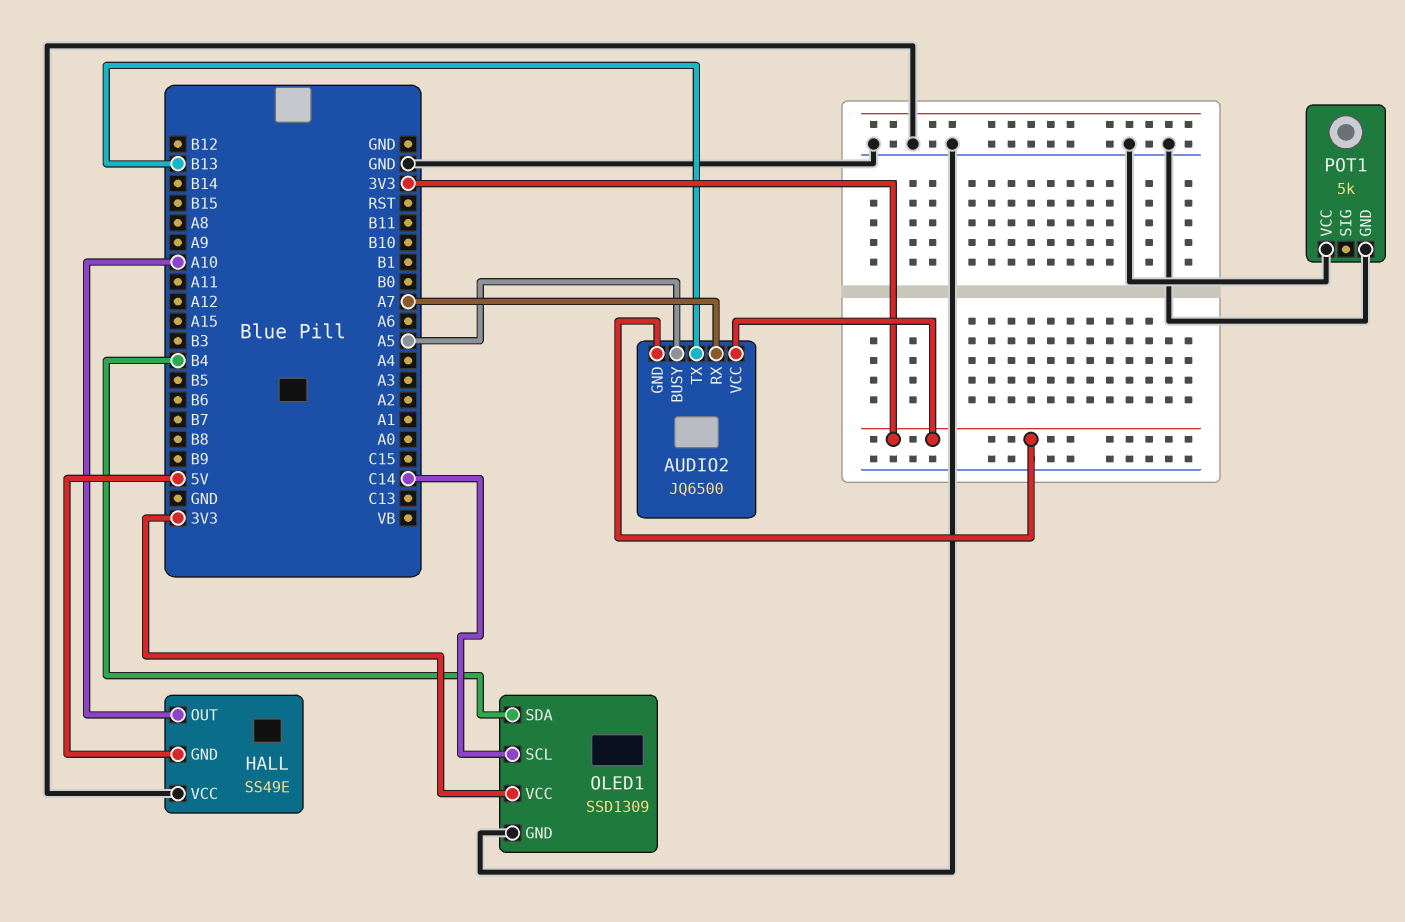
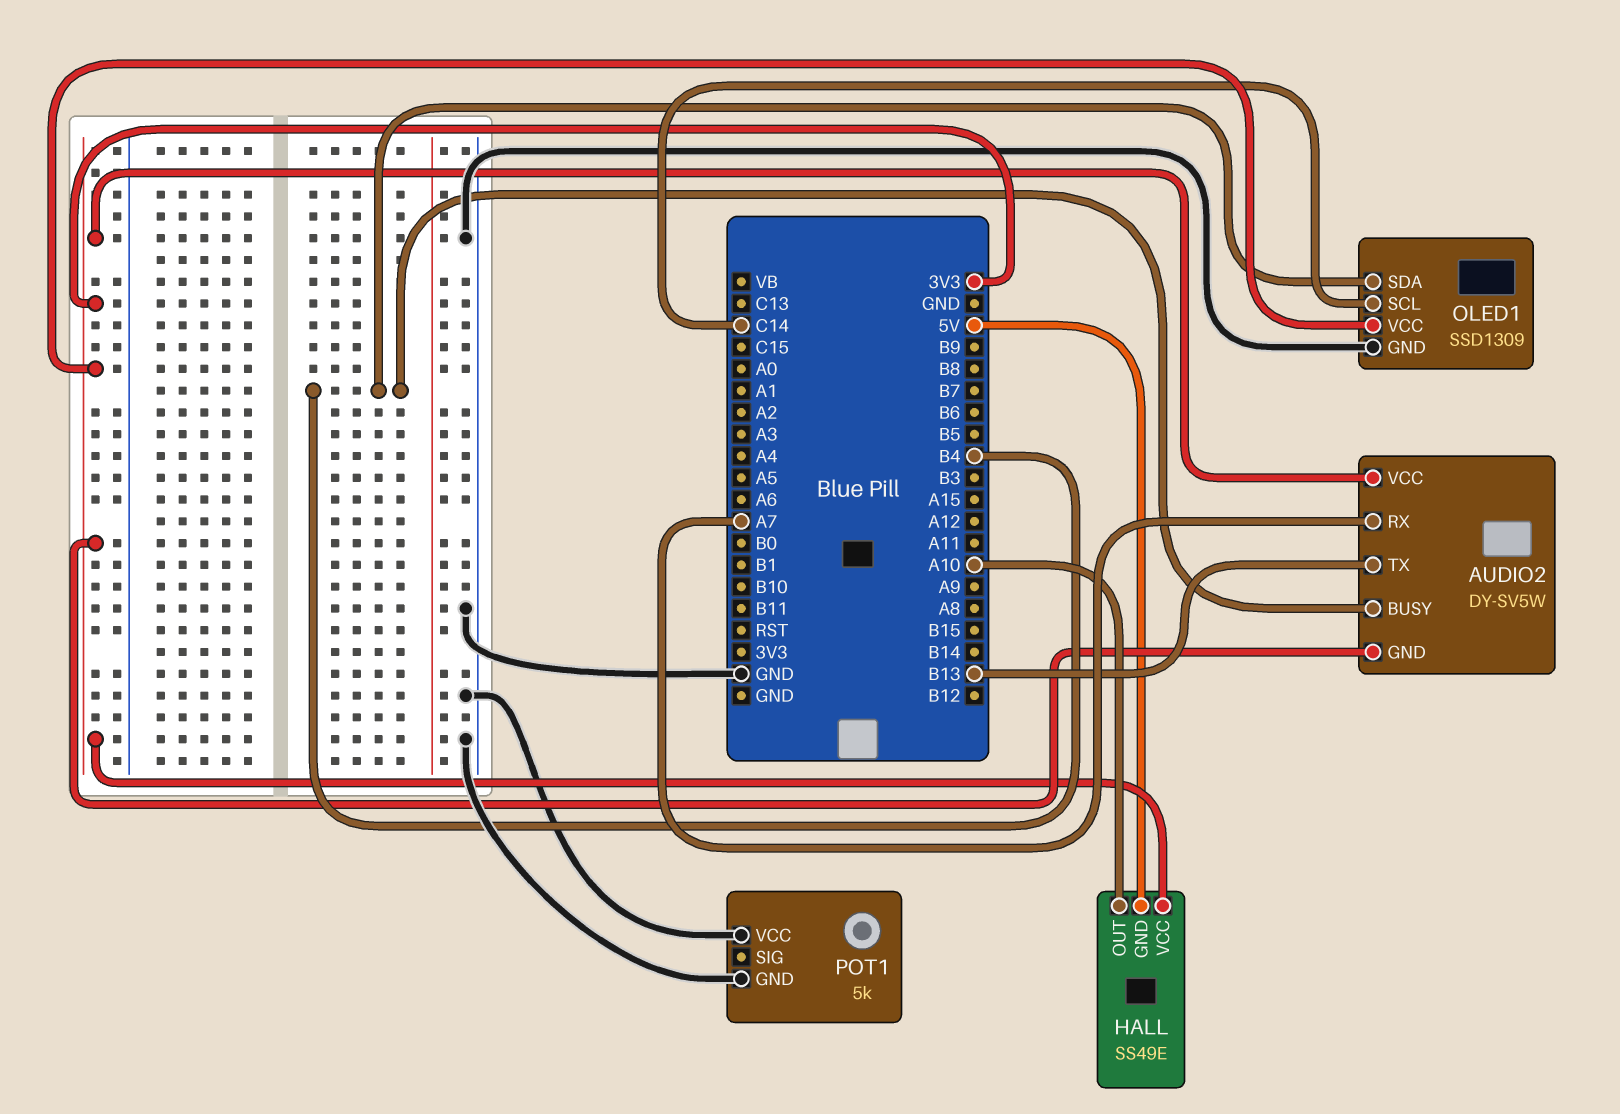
AUDIO2: JQ6500 -> DY-SV5W
AUDIO2 pin BUSY: A5 -> B4
HALL pin VCC: GND -> 3V3

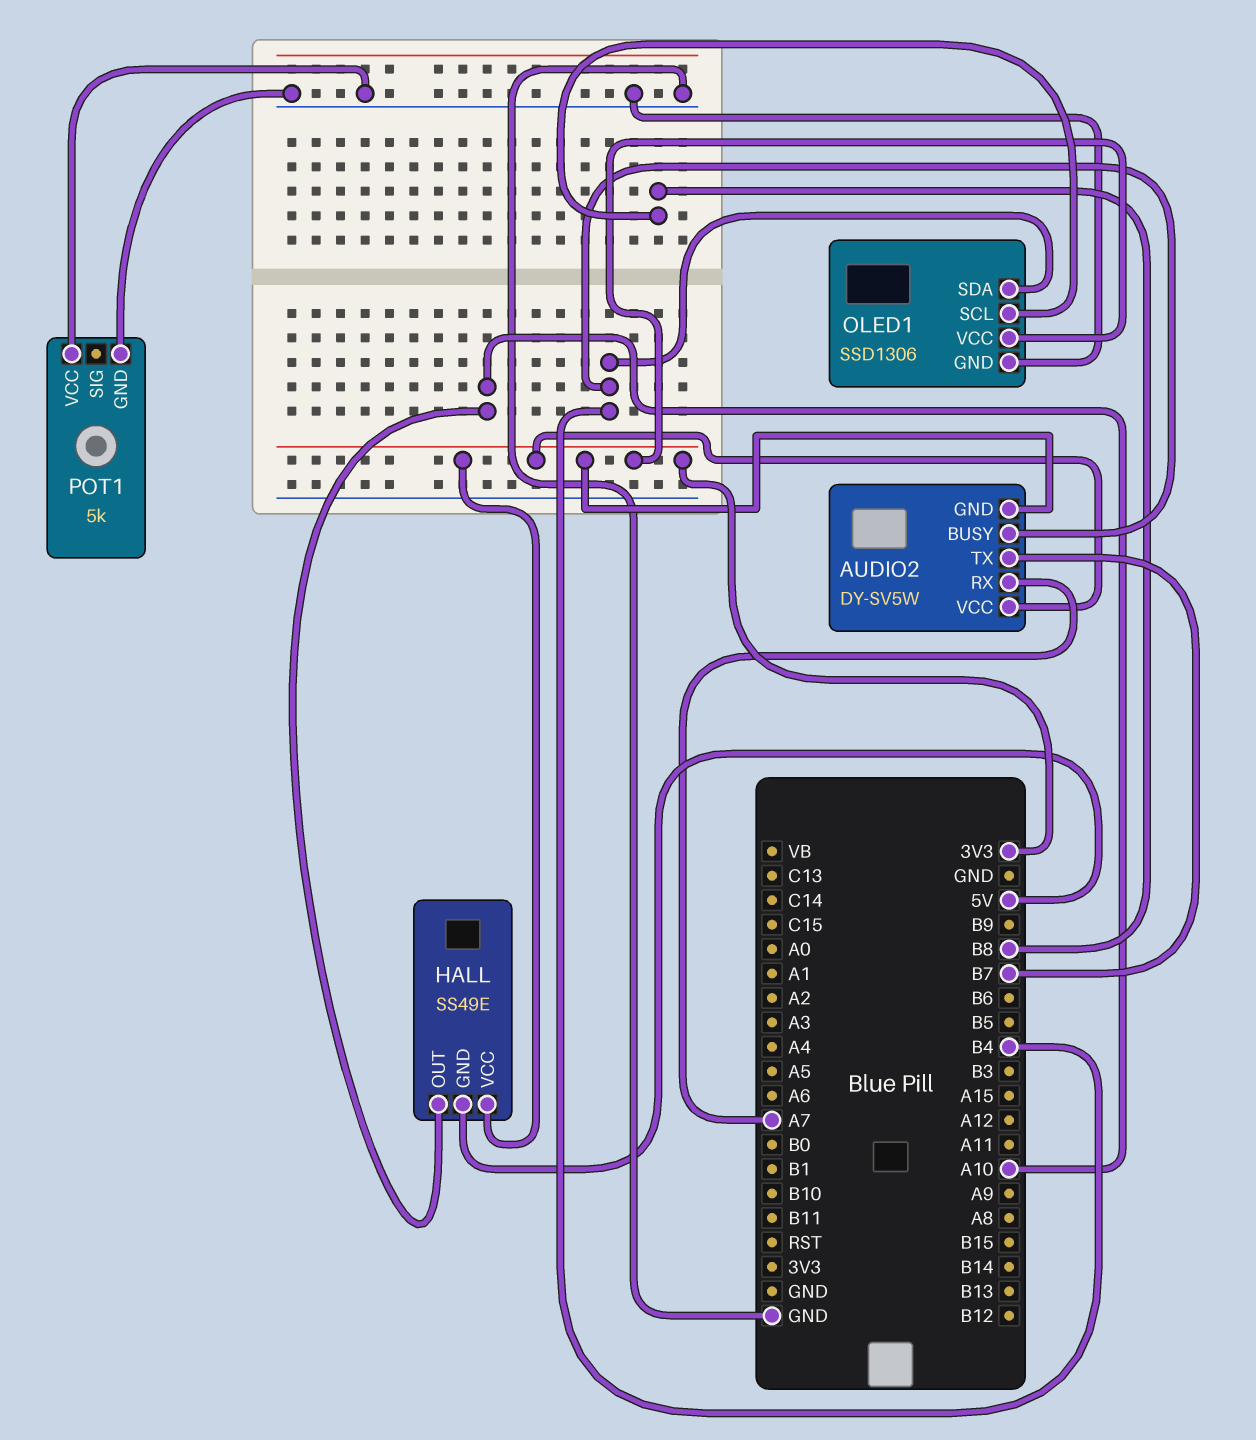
AUDIO2 pin TX: B13 -> B7
OLED1: SSD1309 -> SSD1306
OLED1 pin SCL: C14 -> B8

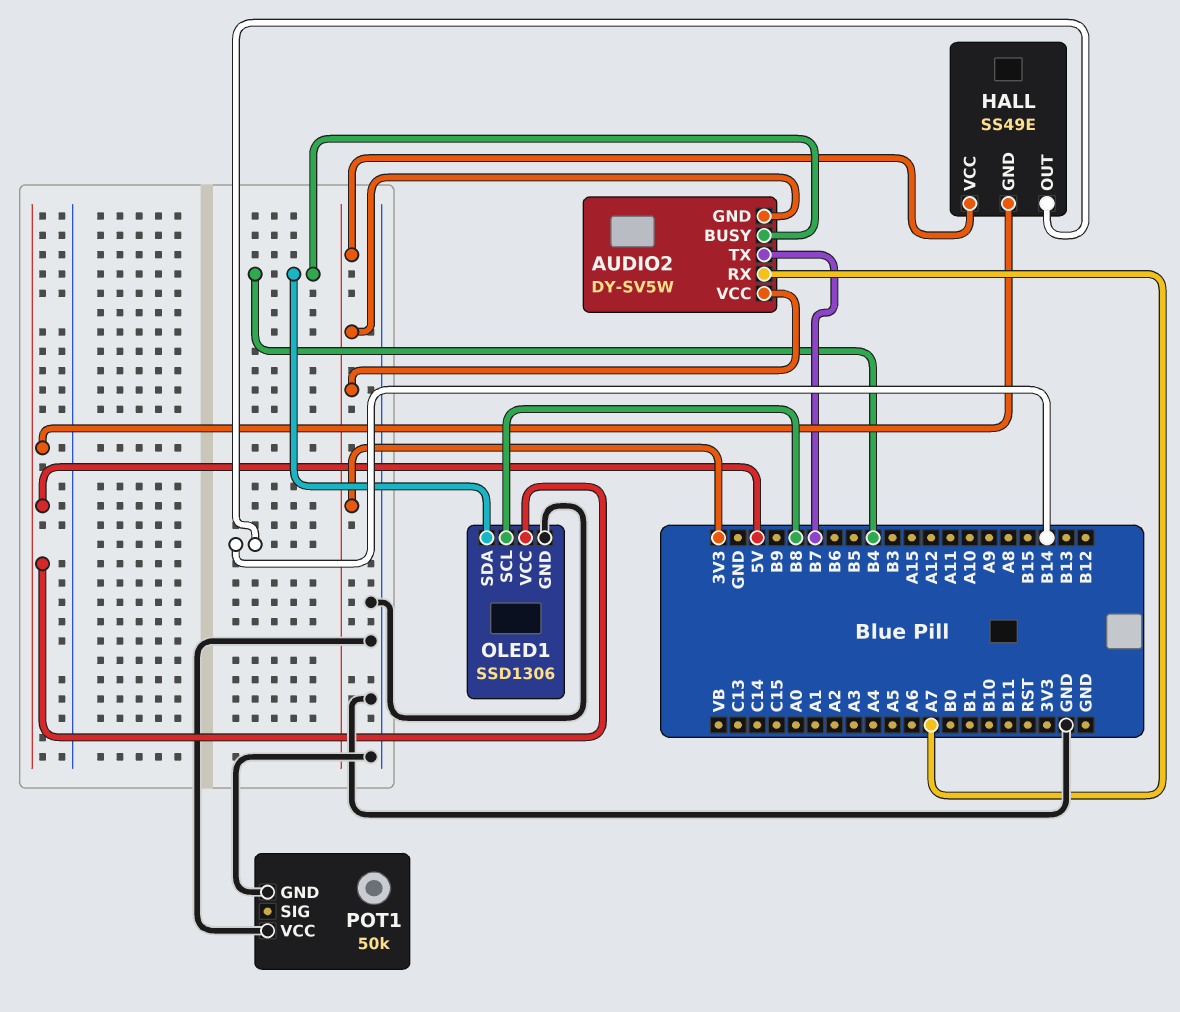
HALL pin OUT: A10 -> B14
OLED1 pin VCC: 3V3 -> 5V
POT1: 5k -> 50k

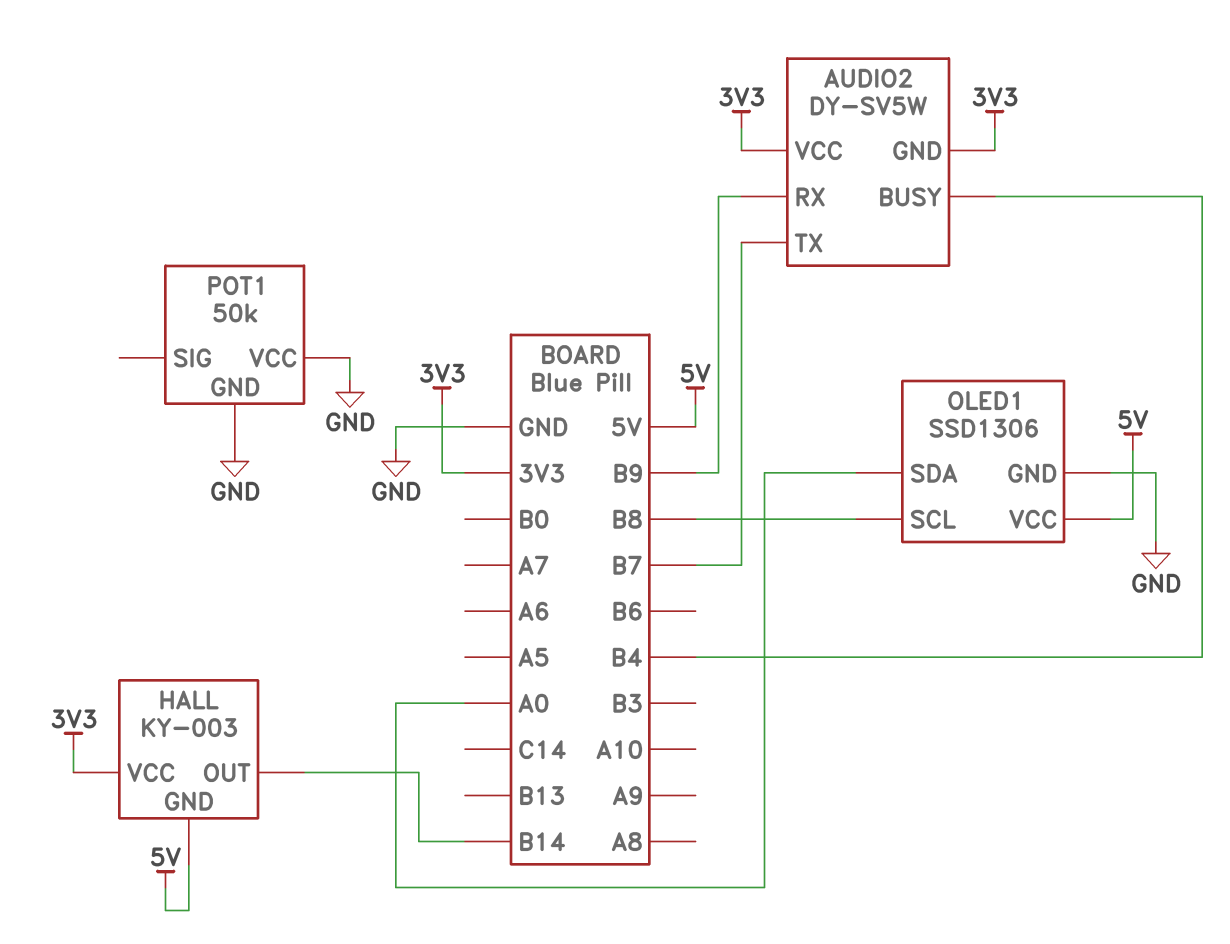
AUDIO2 pin RX: A7 -> B9
HALL: SS49E -> KY-003
OLED1 pin SDA: B4 -> A0

